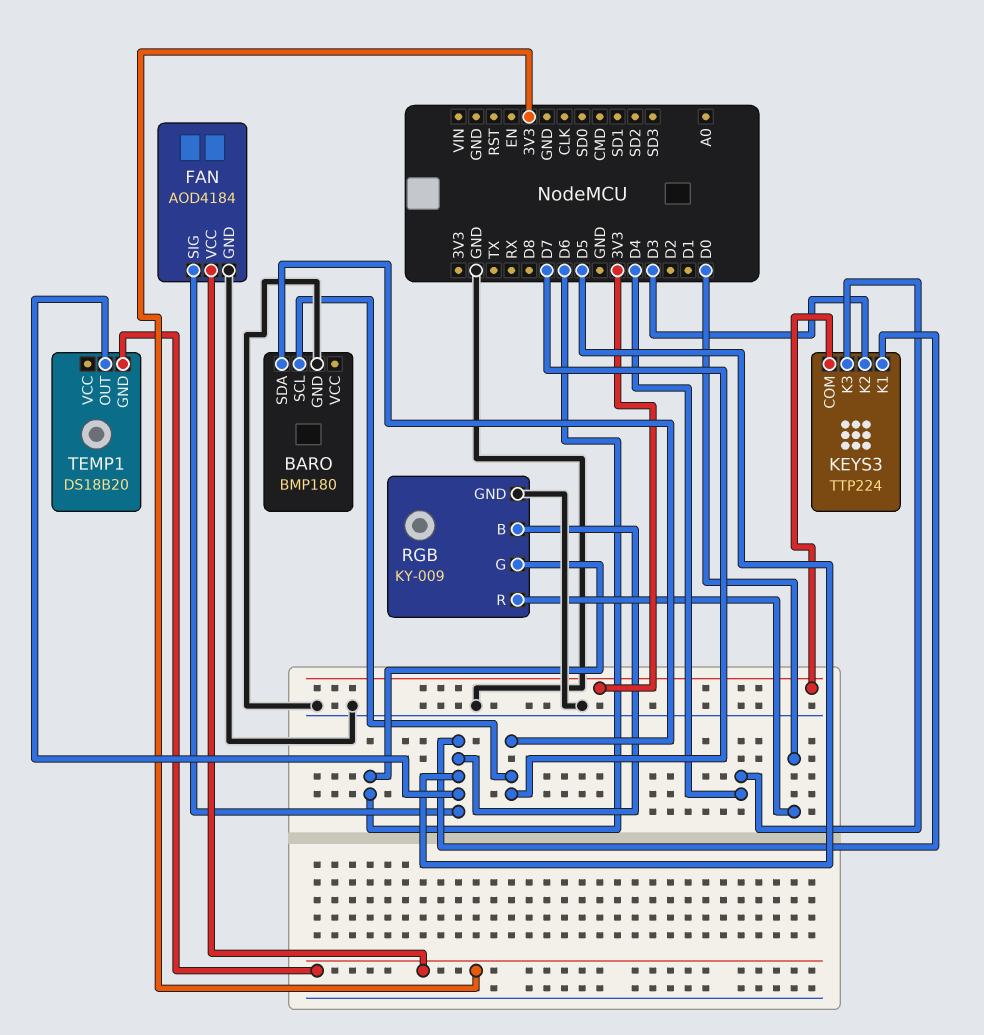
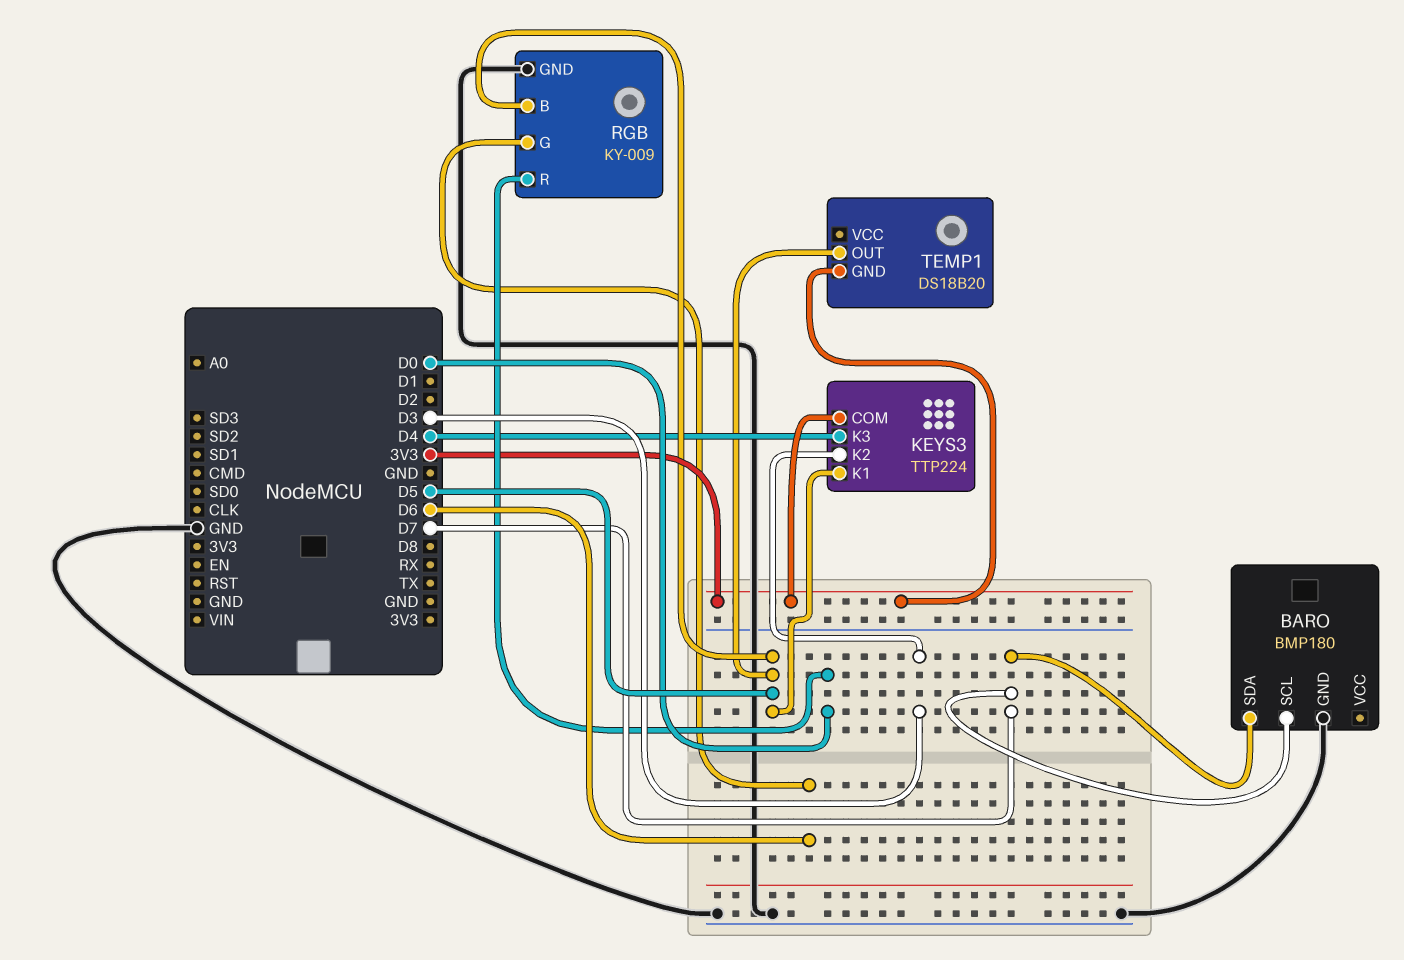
FAN: AOD4184 -> none
FAN pin GND: GND -> none
FAN pin SIG: D5 -> none
FAN pin VCC: 3V3 -> none

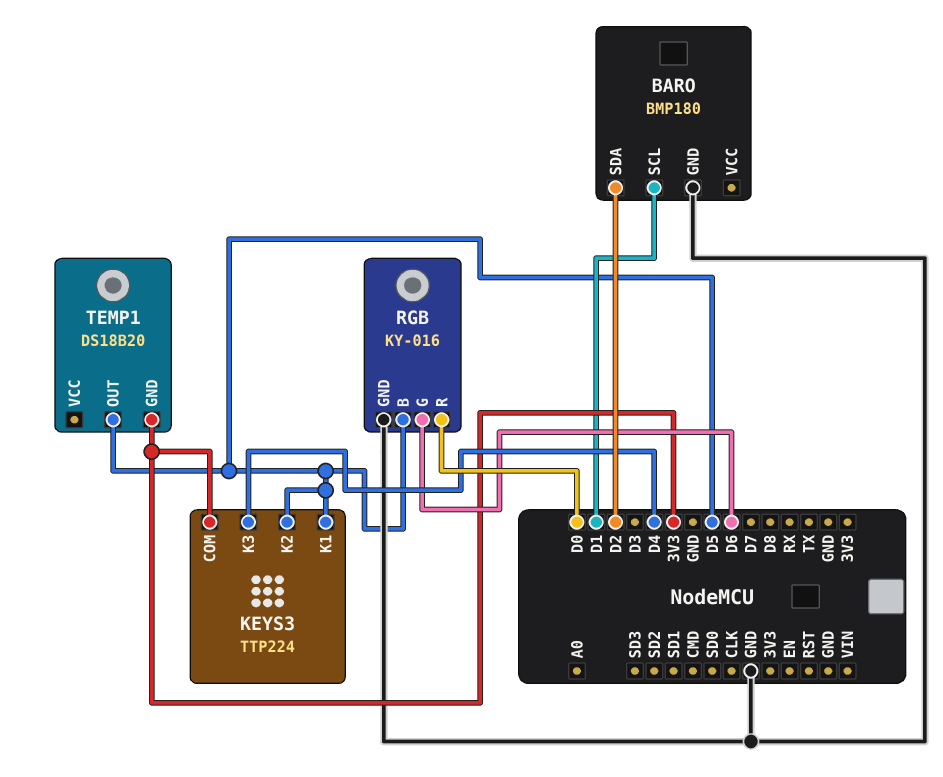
BARO pin SCL: D7 -> D1
BARO pin SDA: D7 -> D2
KEYS3 pin K2: D3 -> D5
RGB: KY-009 -> KY-016

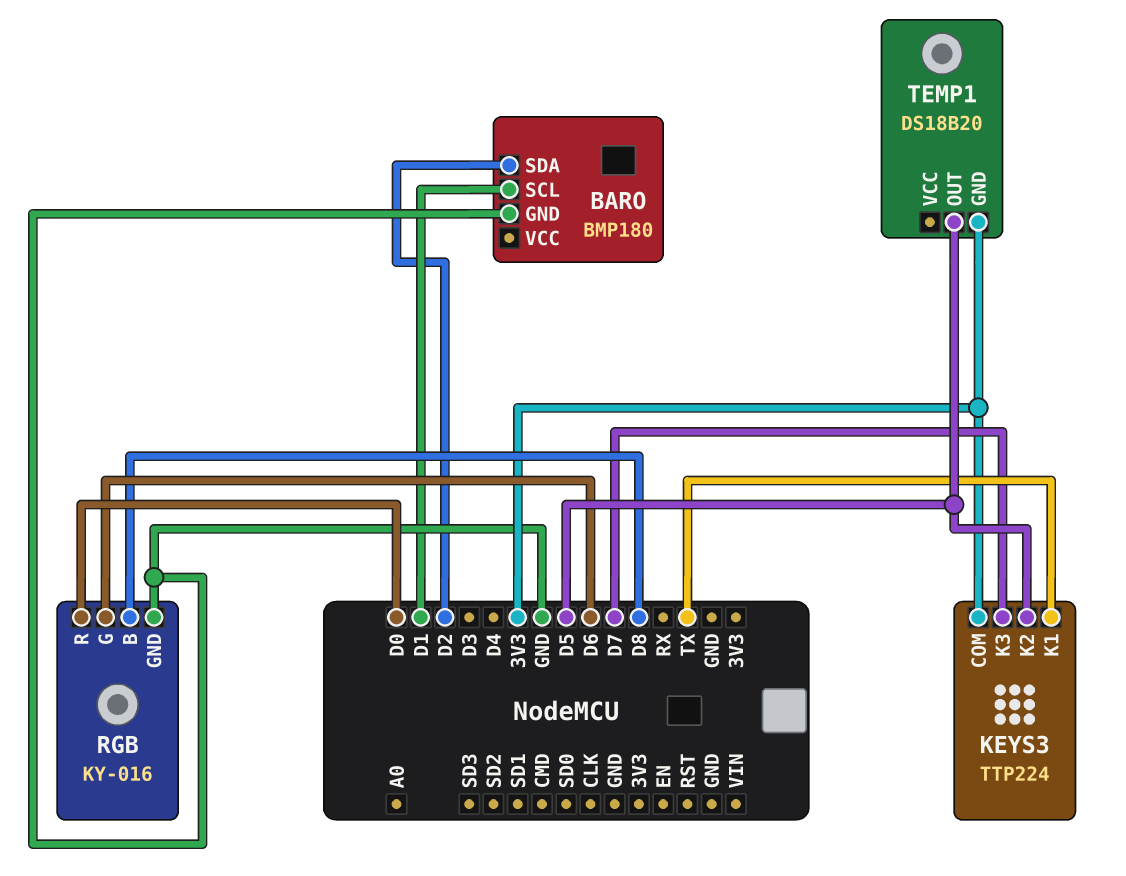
KEYS3 pin K1: D5 -> TX
KEYS3 pin K3: D4 -> D7
RGB pin B: D5 -> D8

